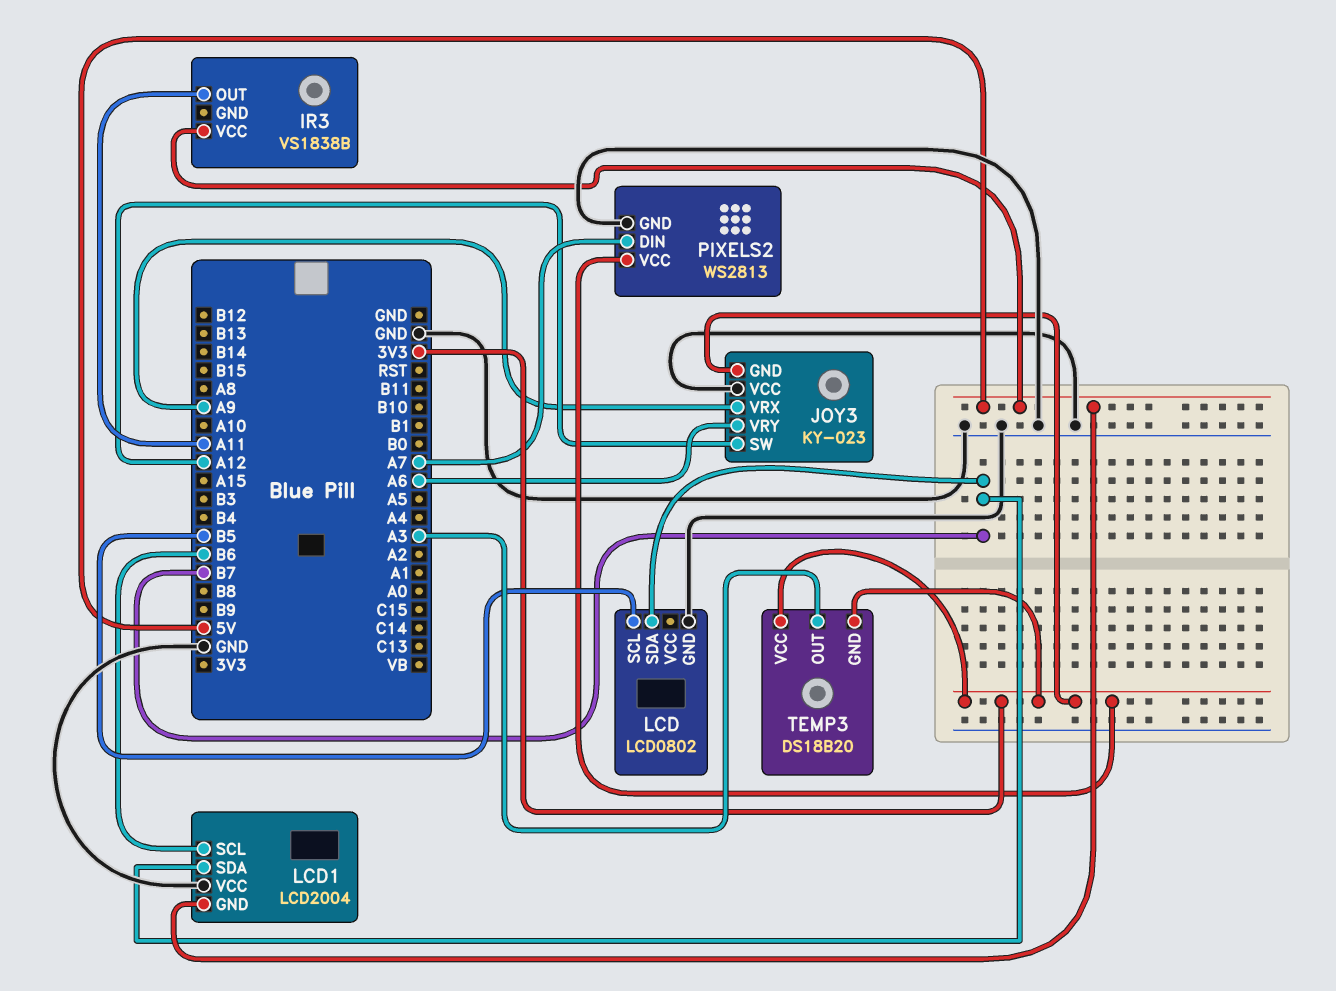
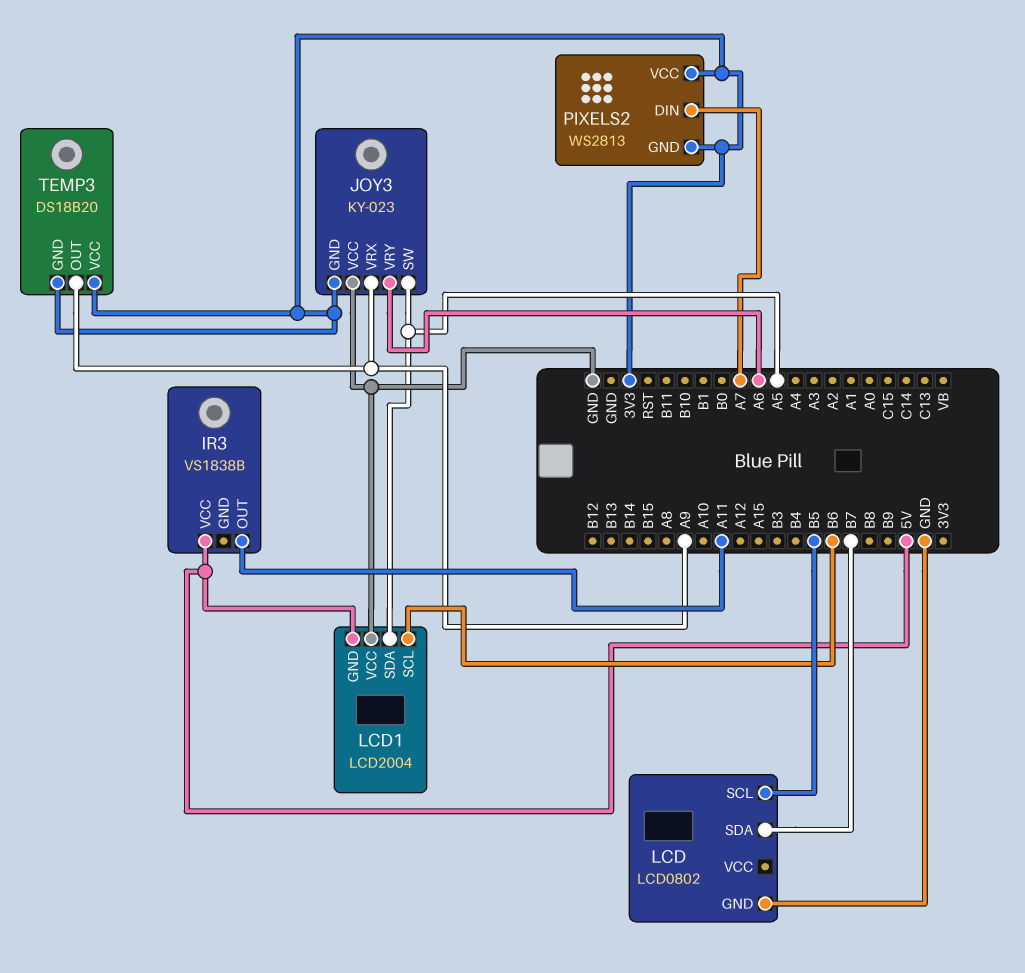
JOY3 pin SW: A12 -> A5
LCD1 pin SDA: B7 -> A5
PIXELS2 pin GND: GND -> 3V3
TEMP3 pin OUT: A3 -> A9

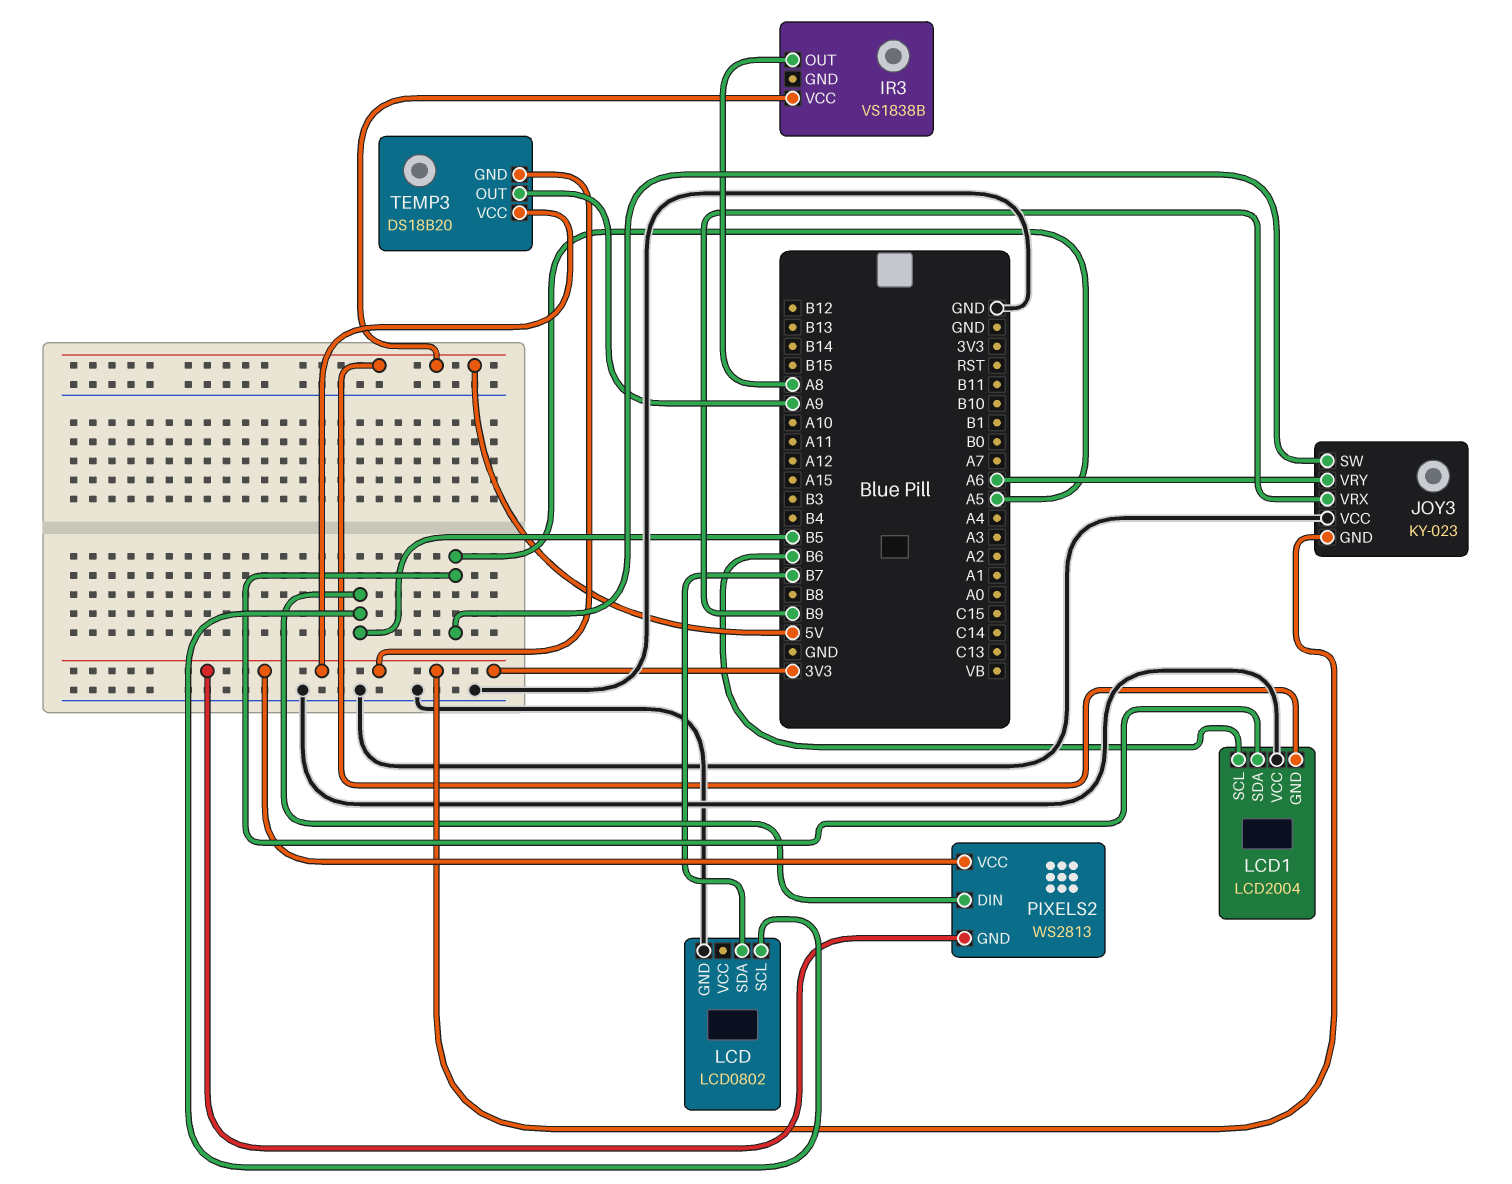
IR3 pin OUT: A11 -> A8
JOY3 pin VRX: A9 -> B9
PIXELS2 pin DIN: A7 -> B5

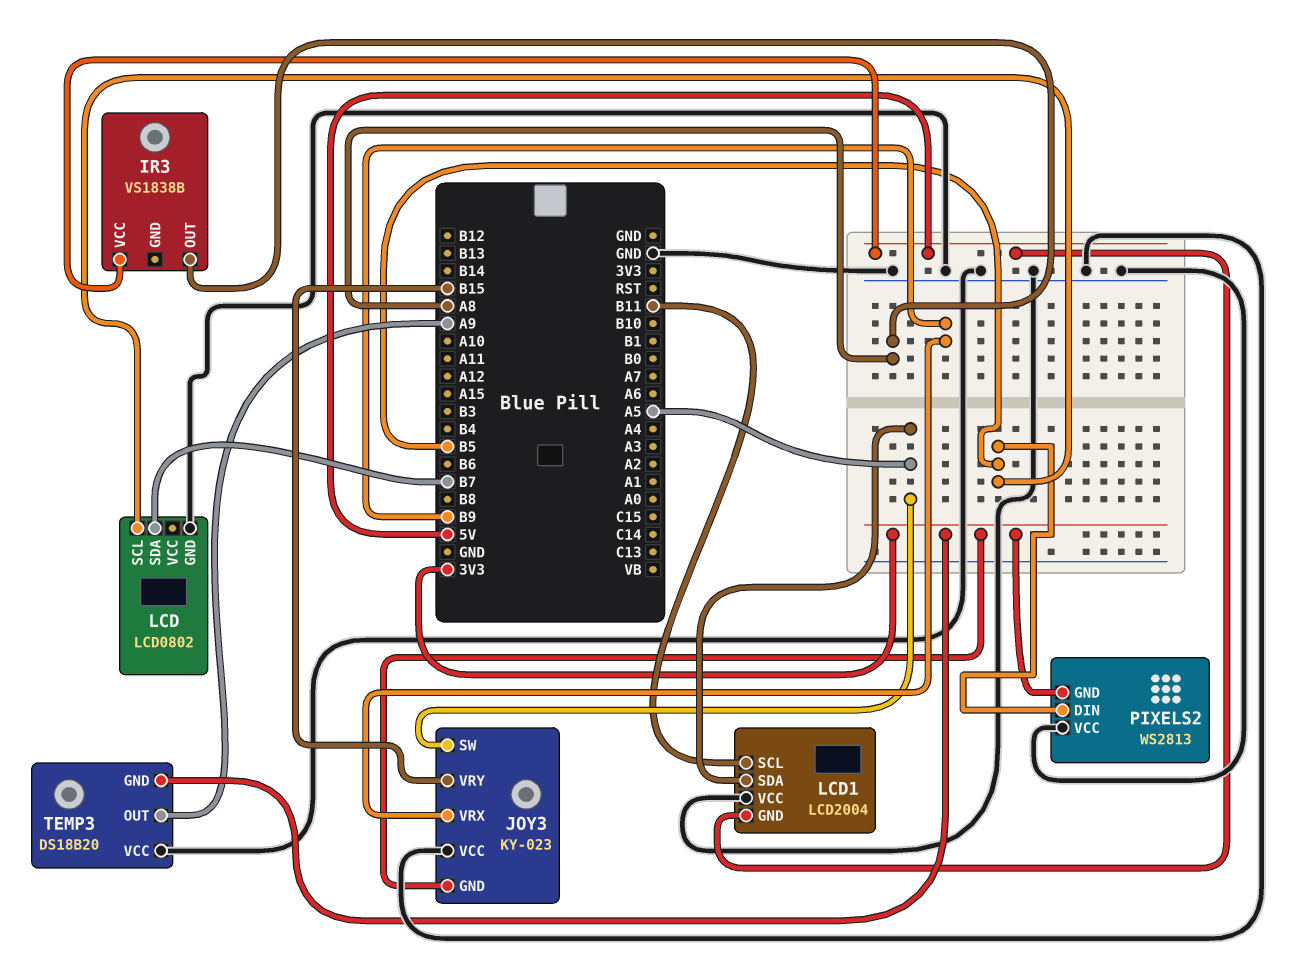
JOY3 pin VRY: A6 -> B15
LCD1 pin SCL: B6 -> B11
PIXELS2 pin VCC: 3V3 -> GND
TEMP3 pin VCC: 3V3 -> GND

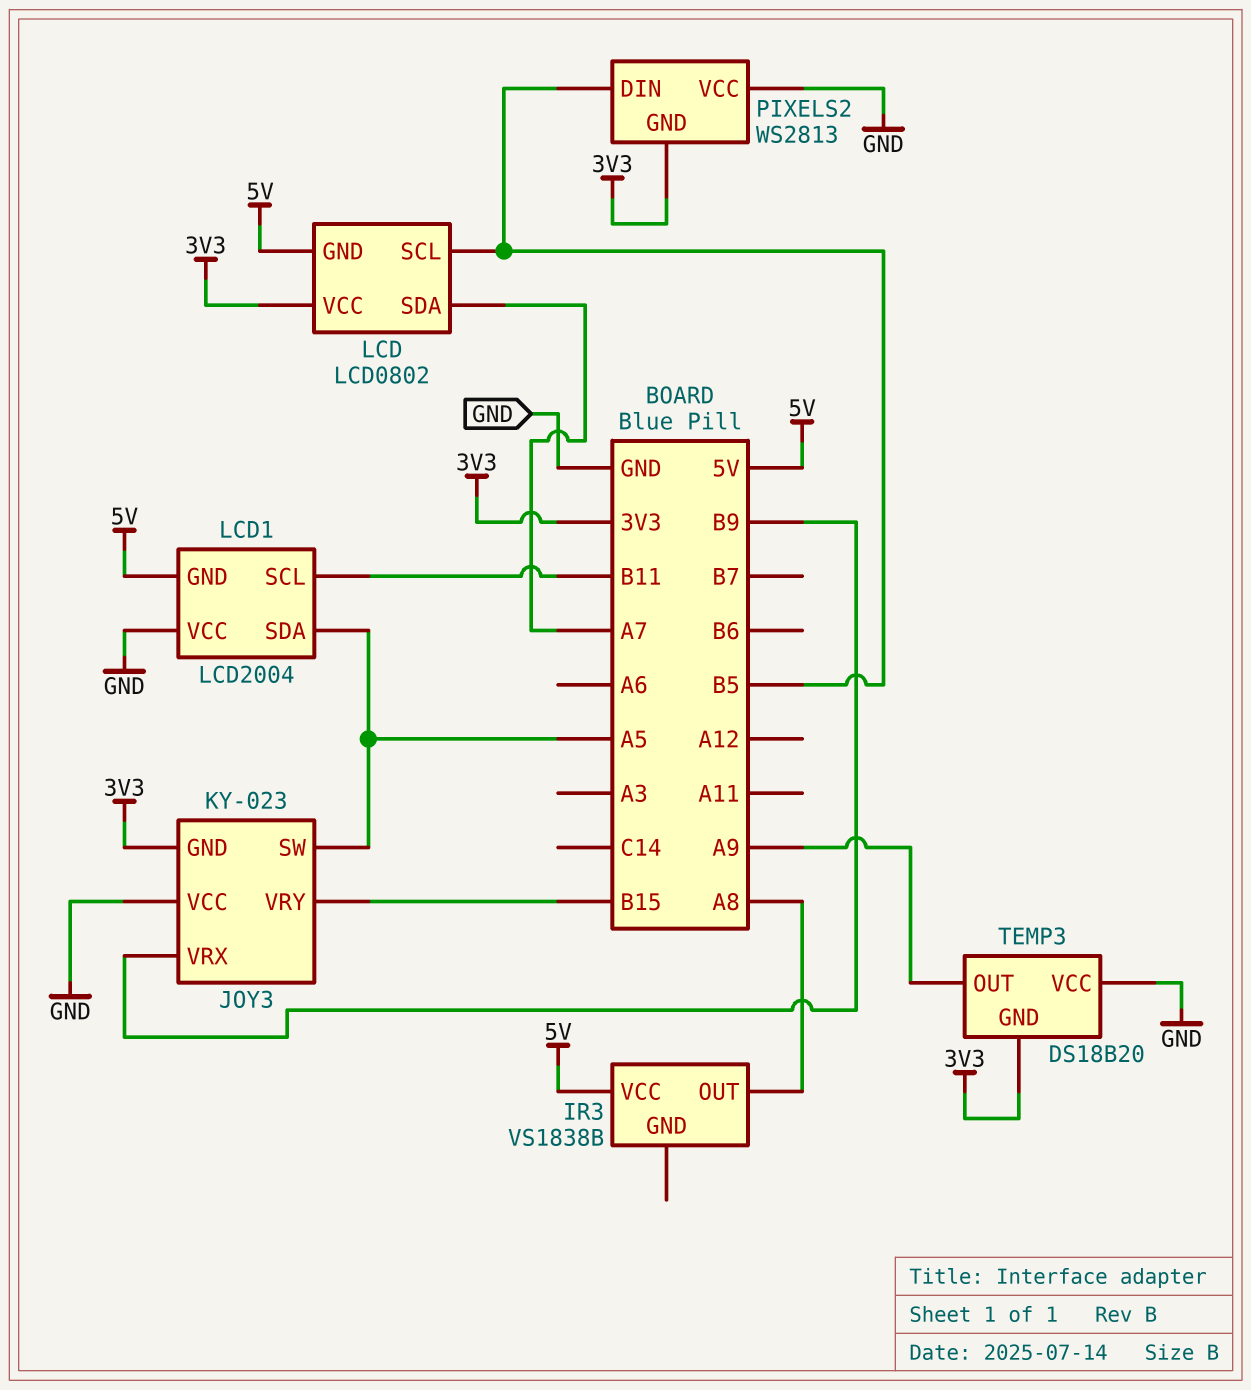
LCD pin GND: GND -> 5V
LCD pin SDA: B7 -> A7
LCD pin VCC: none -> 3V3

